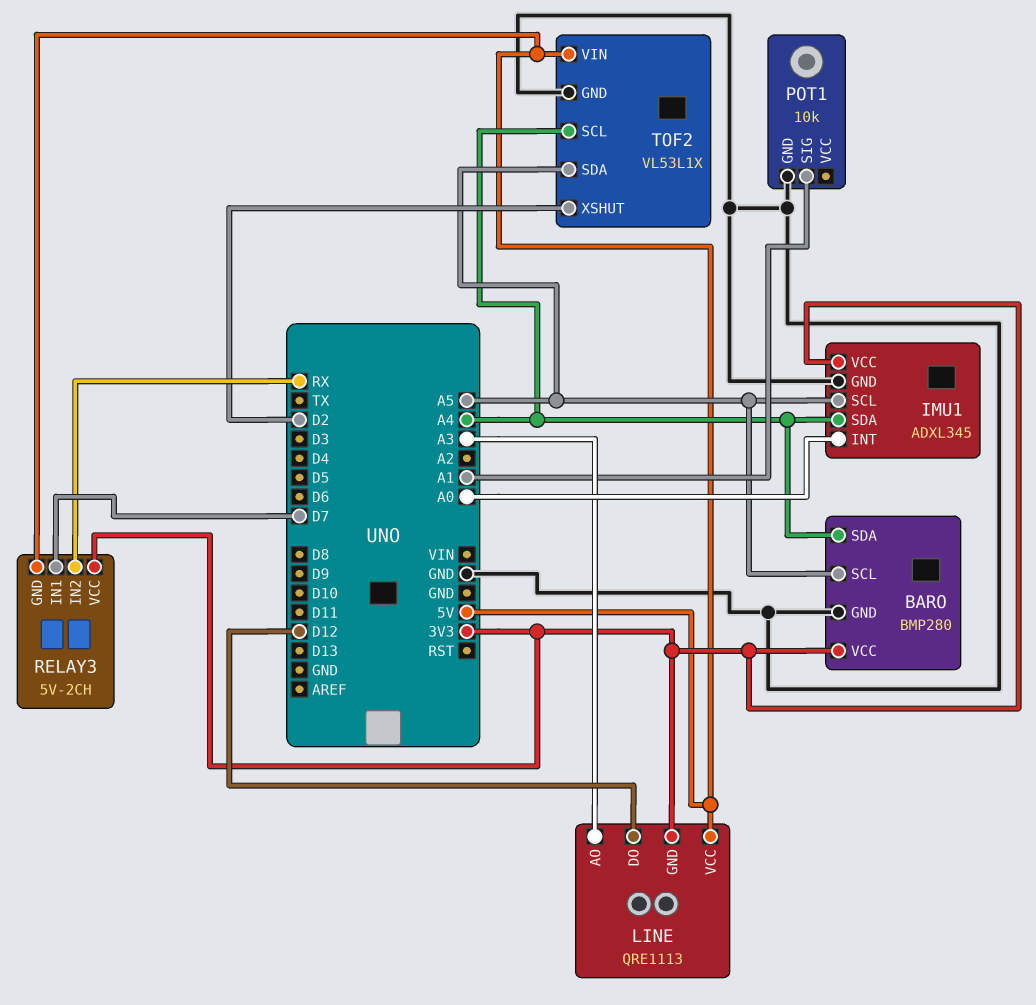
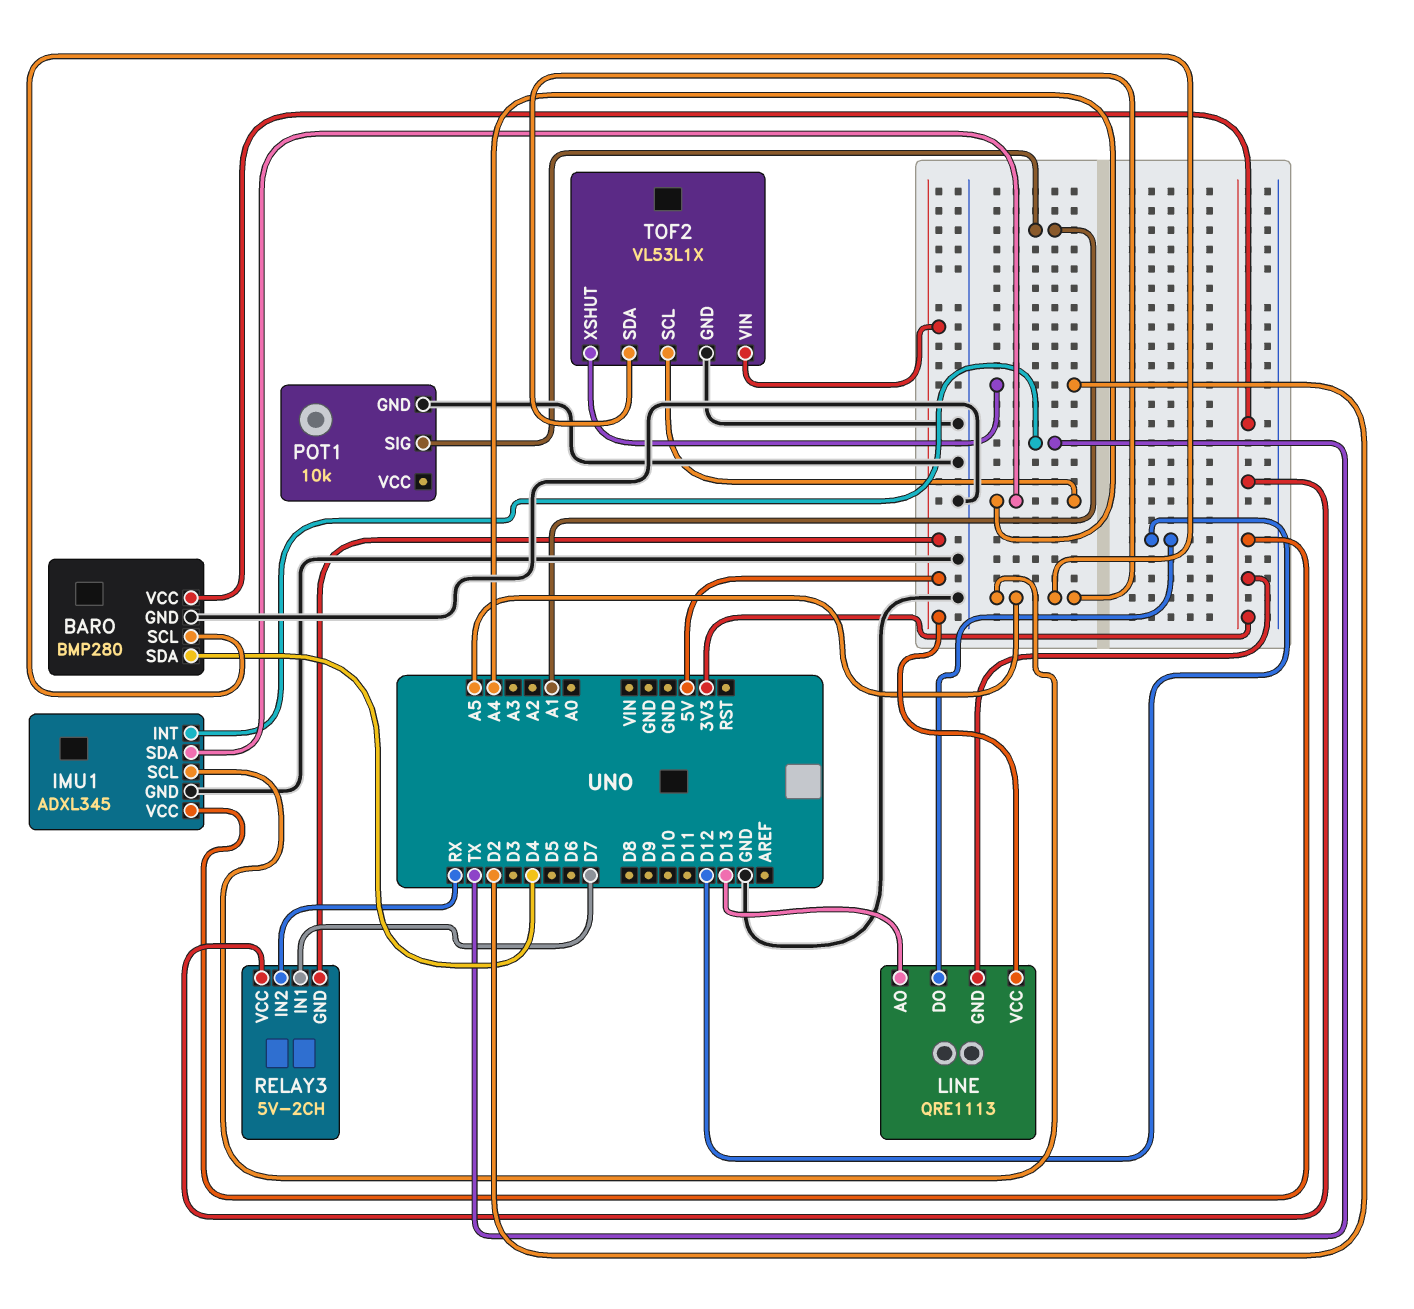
BARO pin SDA: A4 -> D4
IMU1 pin INT: A0 -> TX
LINE pin AO: A3 -> D13

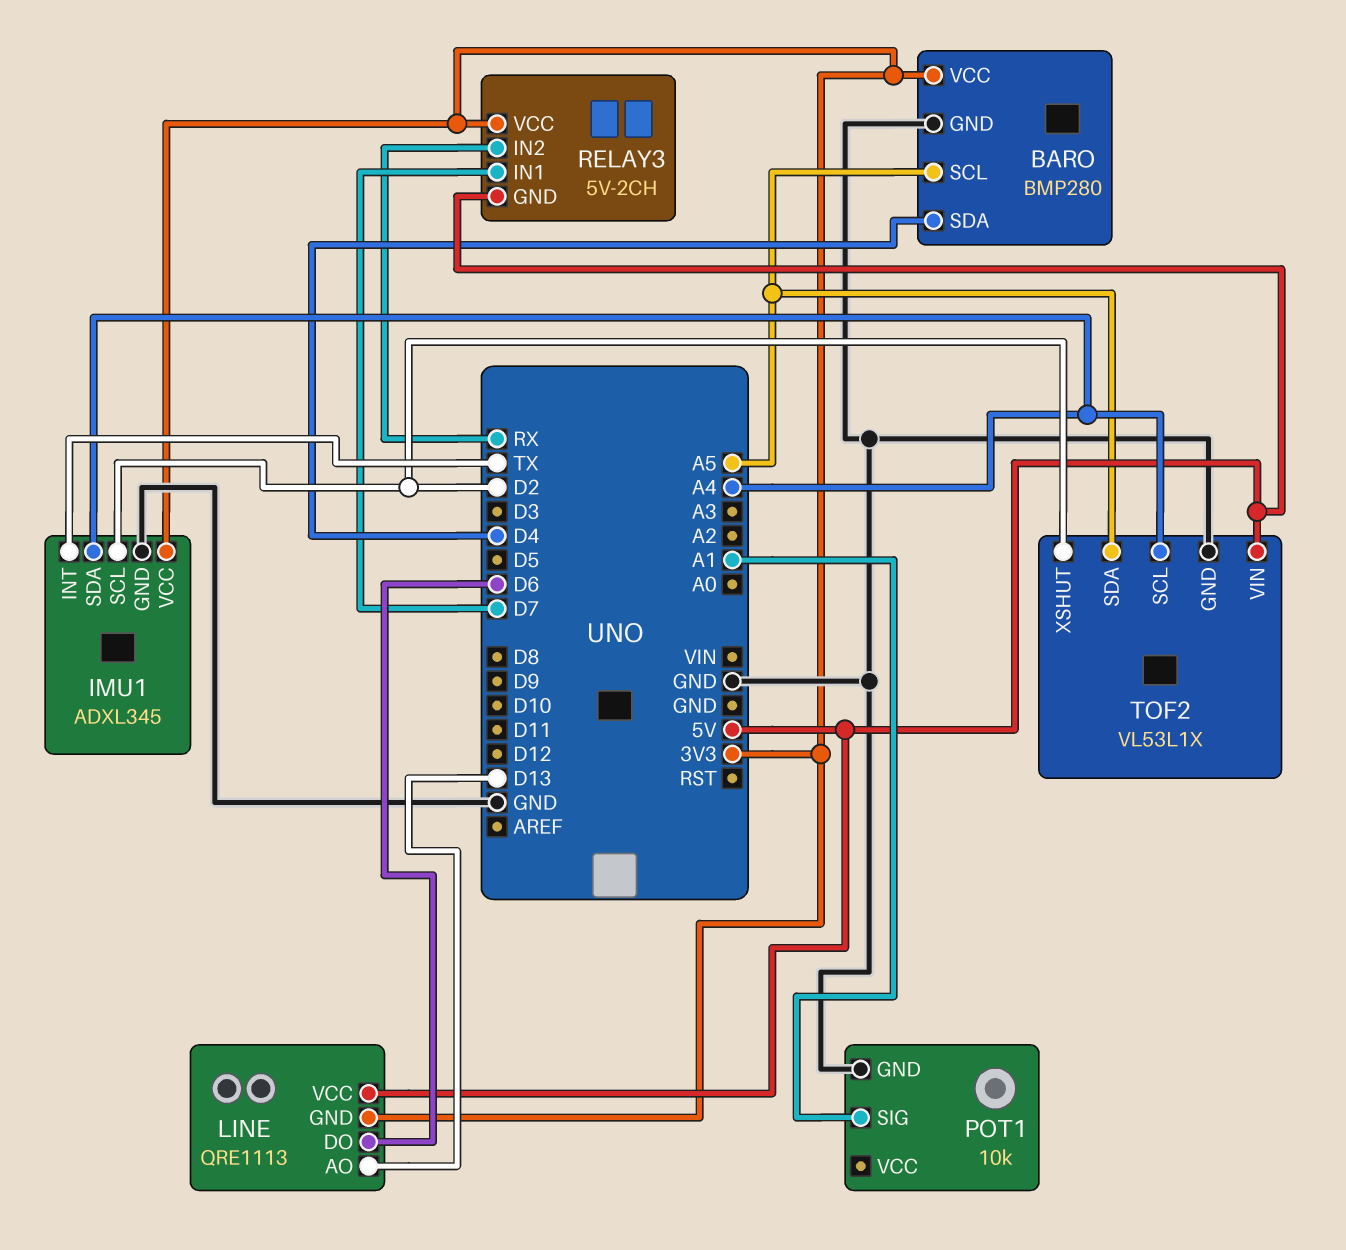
IMU1 pin SCL: A5 -> D2
LINE pin DO: D12 -> D6

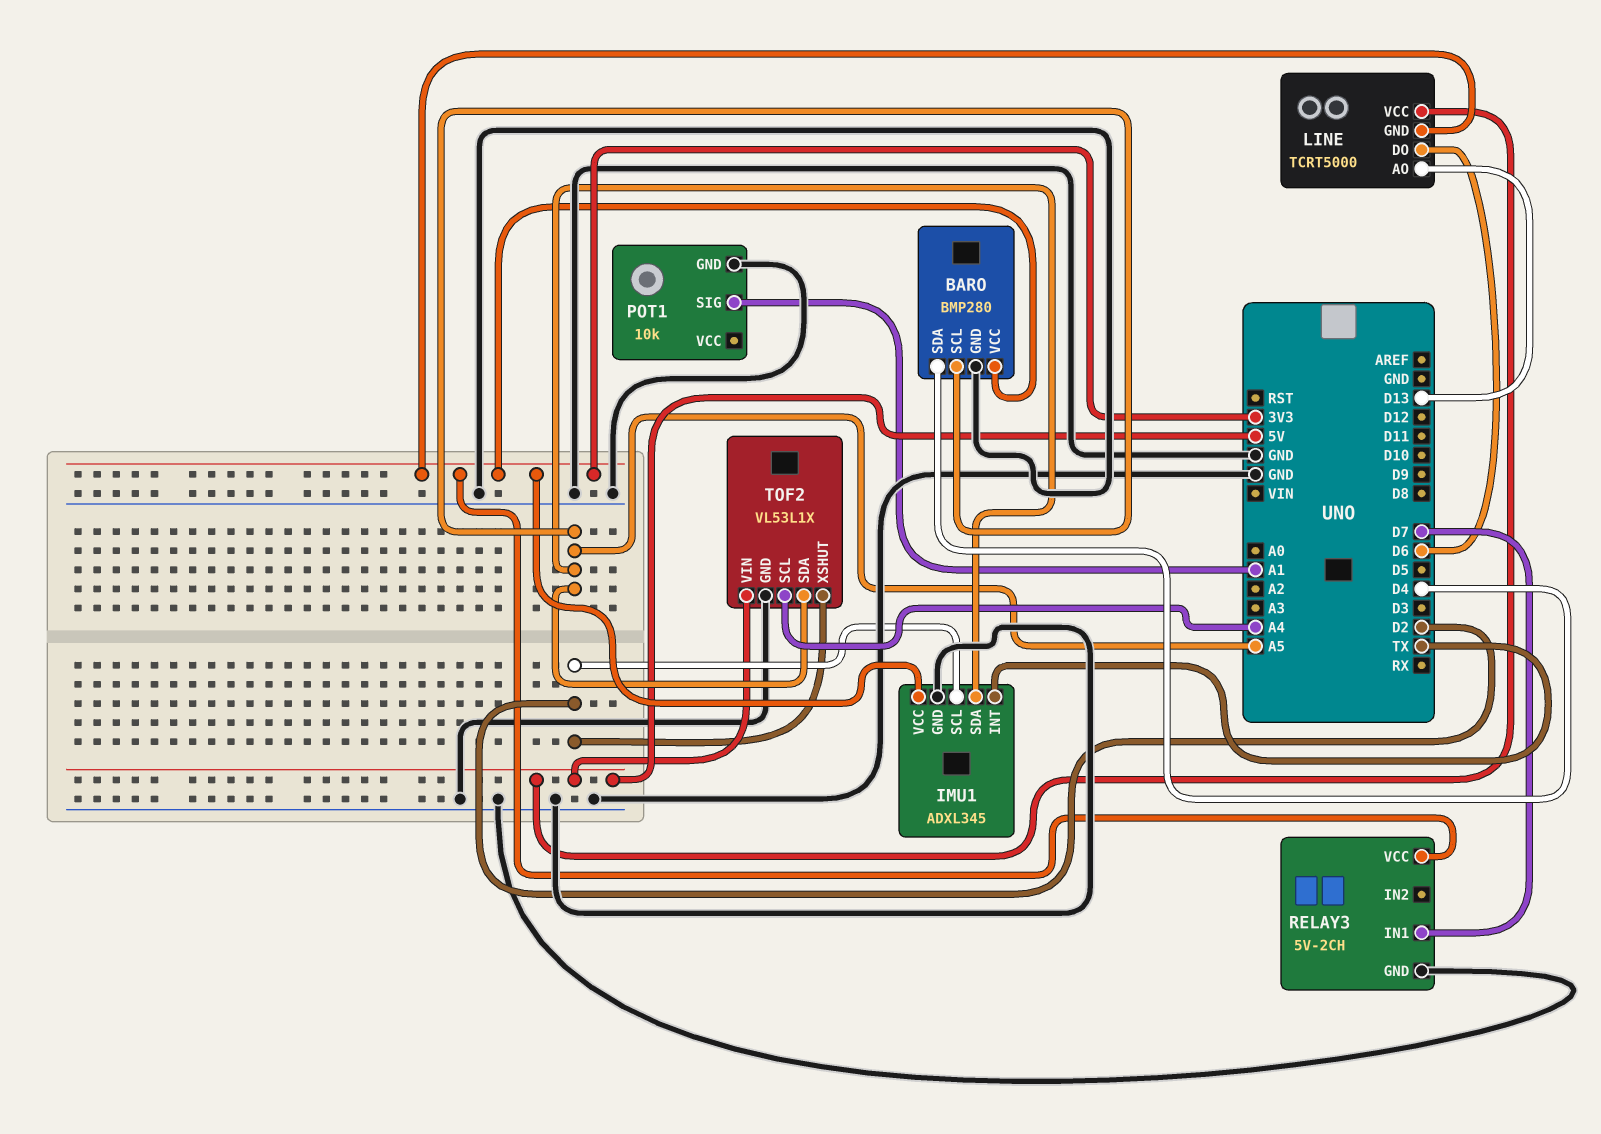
IMU1 pin SDA: A4 -> A5
LINE: QRE1113 -> TCRT5000
RELAY3 pin GND: 5V -> GND
RELAY3 pin IN2: RX -> none

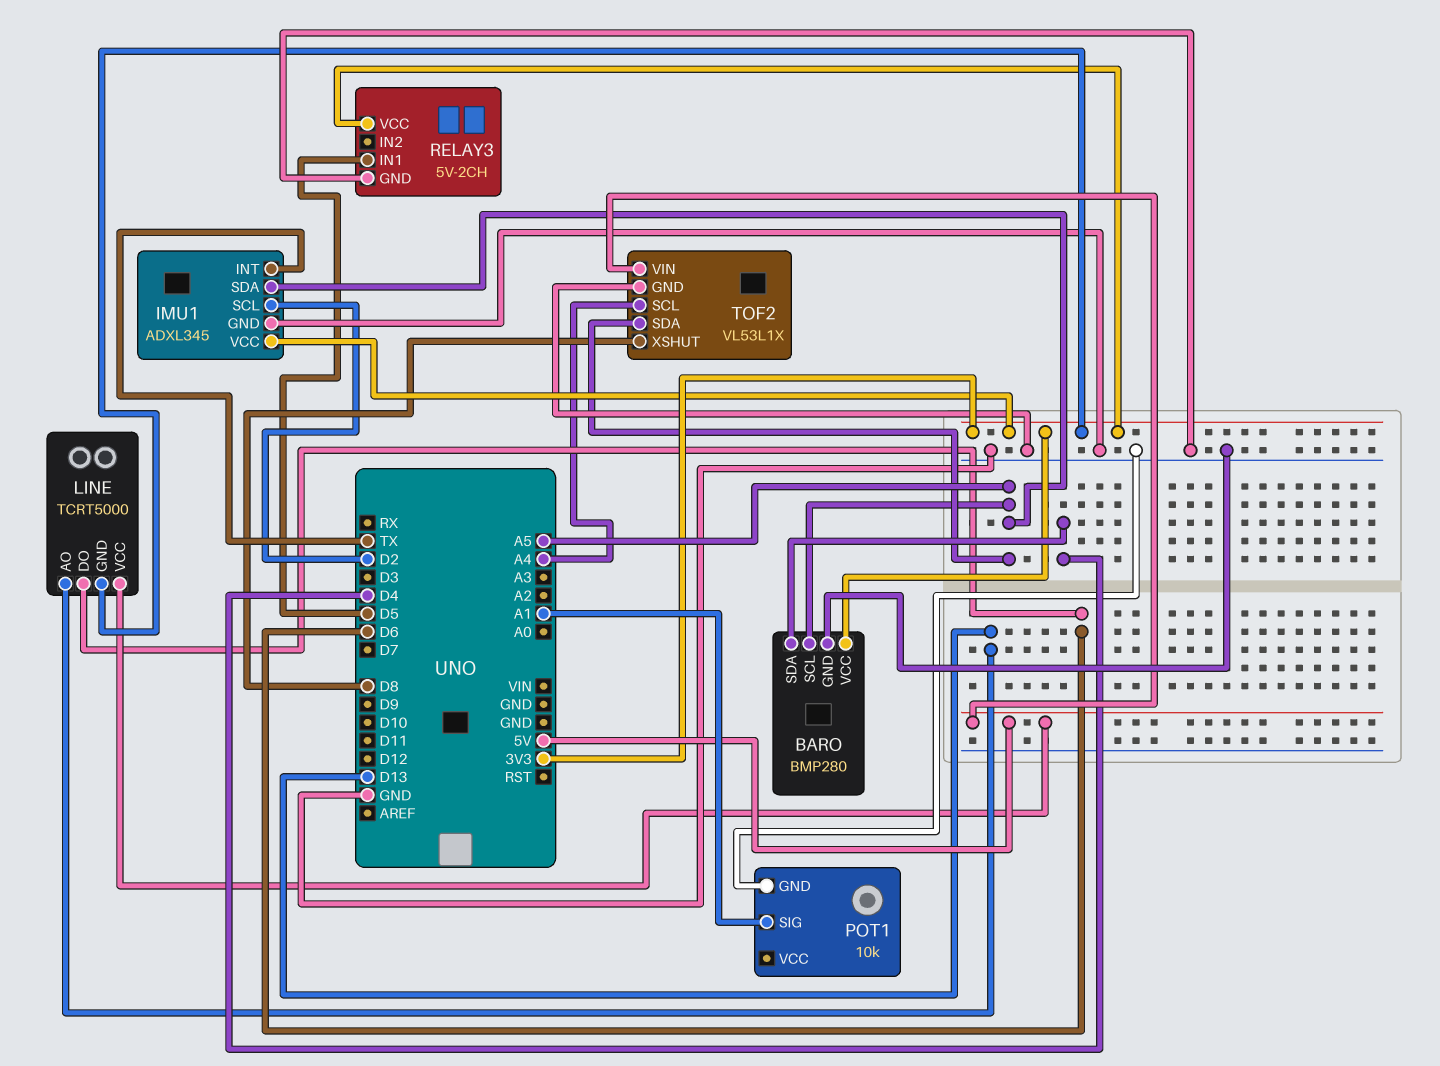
RELAY3 pin IN1: D7 -> D5
TOF2 pin XSHUT: D2 -> D8

